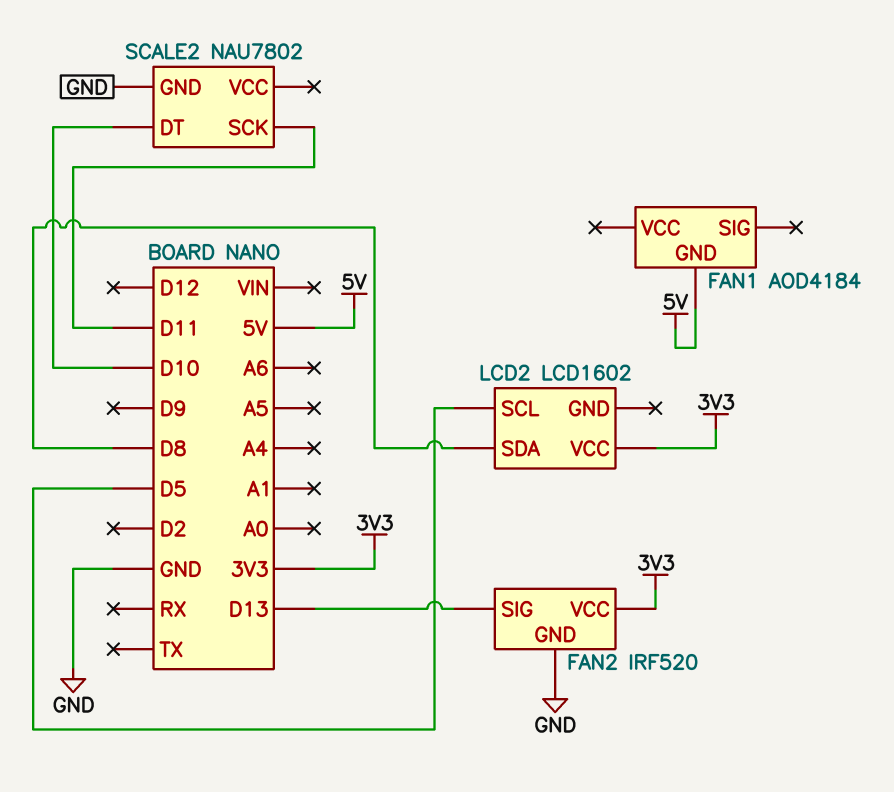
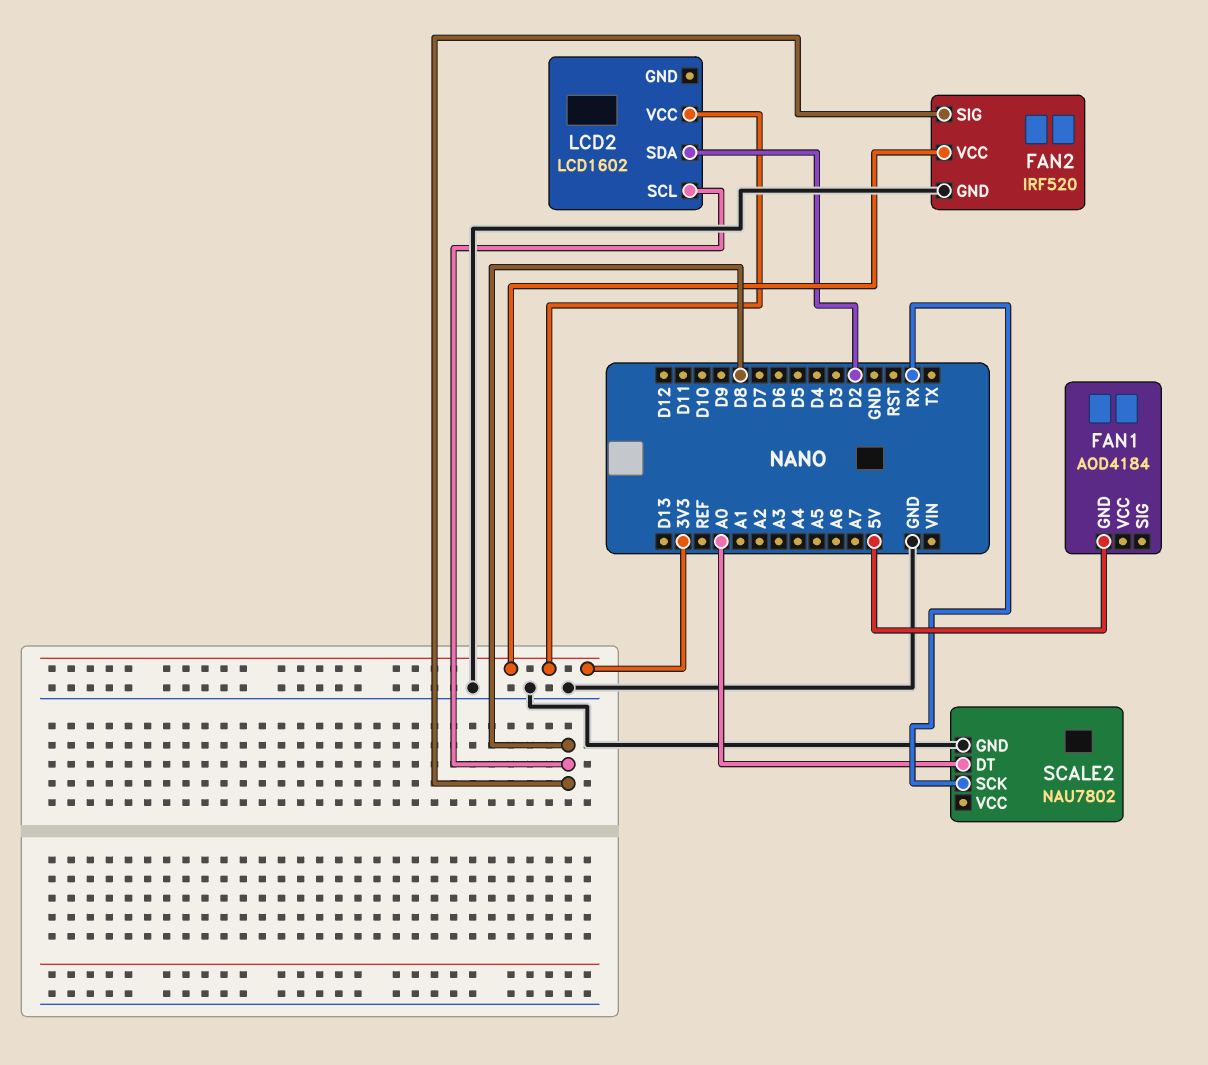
FAN2 pin SIG: D13 -> D8
LCD2 pin SCL: D5 -> D8
LCD2 pin SDA: D8 -> D2
SCALE2 pin DT: D10 -> A0
SCALE2 pin SCK: D11 -> RX

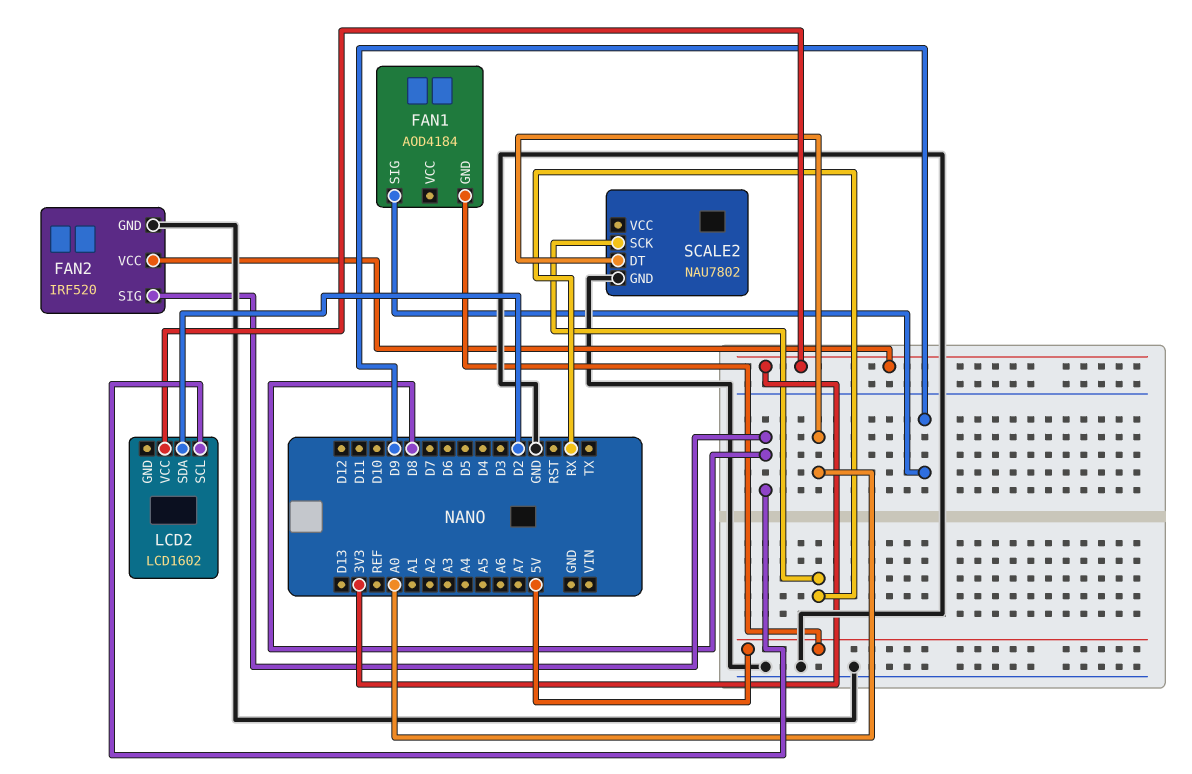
FAN1 pin SIG: none -> D9

